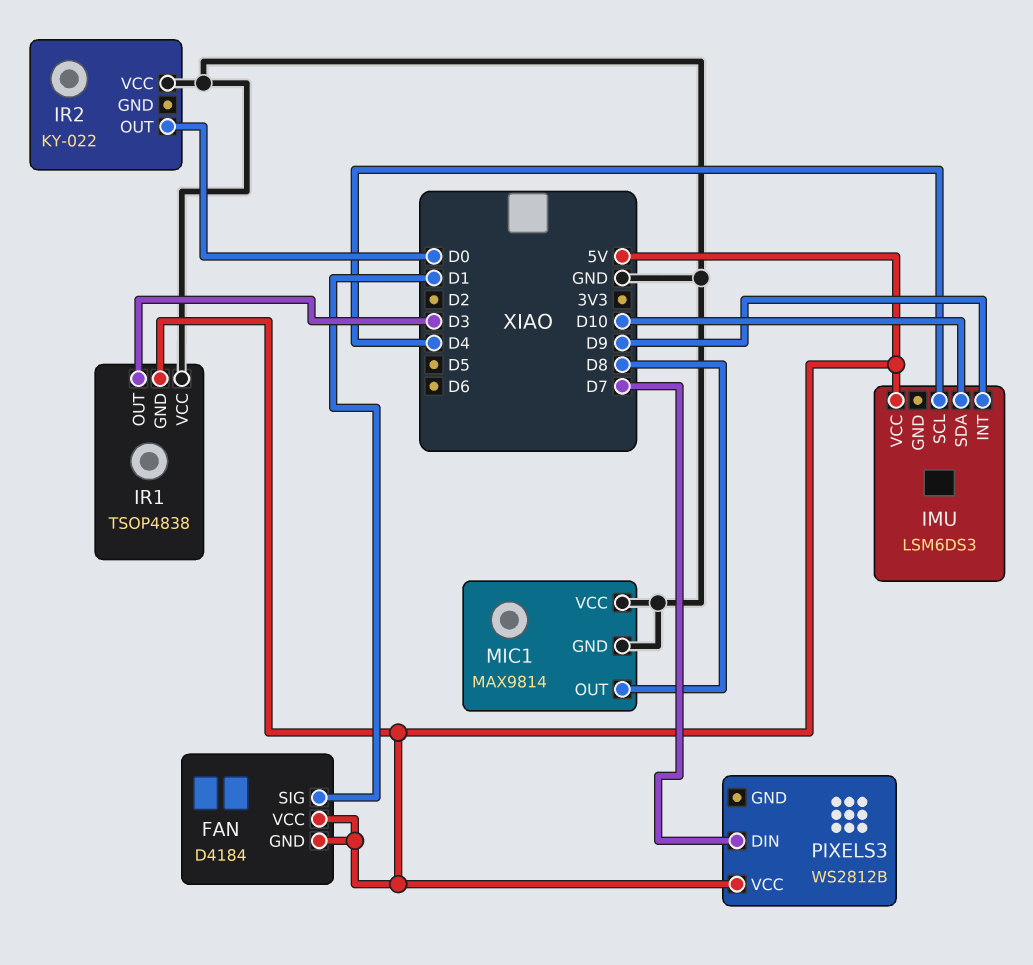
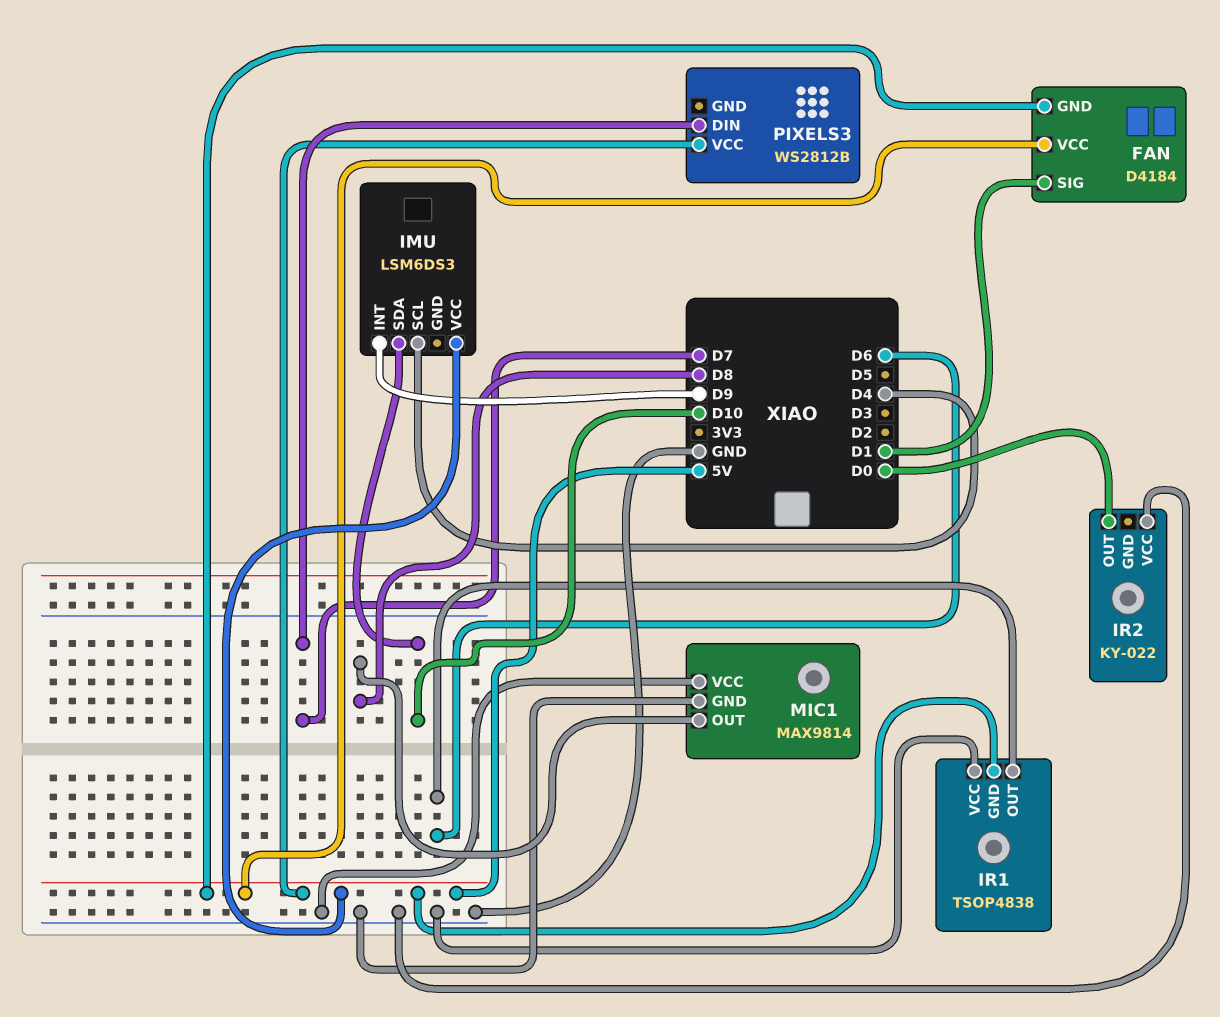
IR1 pin OUT: D3 -> D6

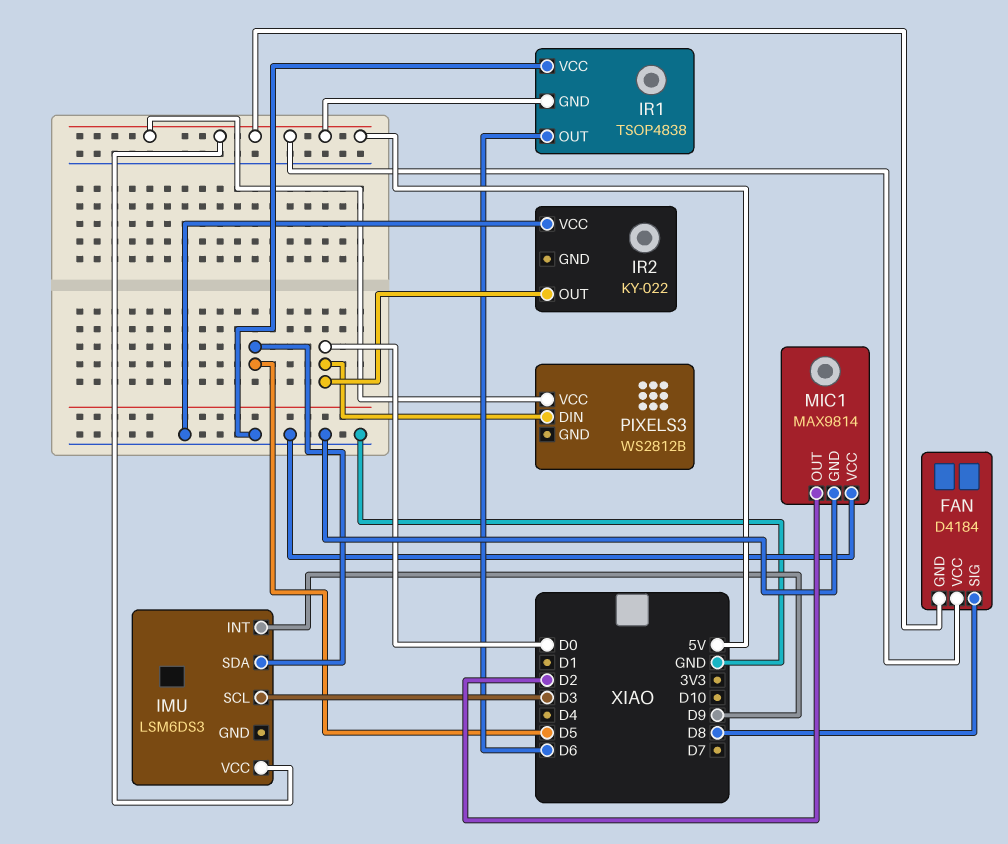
FAN pin SIG: D1 -> D8
IMU pin SCL: D4 -> D3
IMU pin SDA: D10 -> D5
MIC1 pin OUT: D8 -> D2
PIXELS3 pin DIN: D7 -> D0

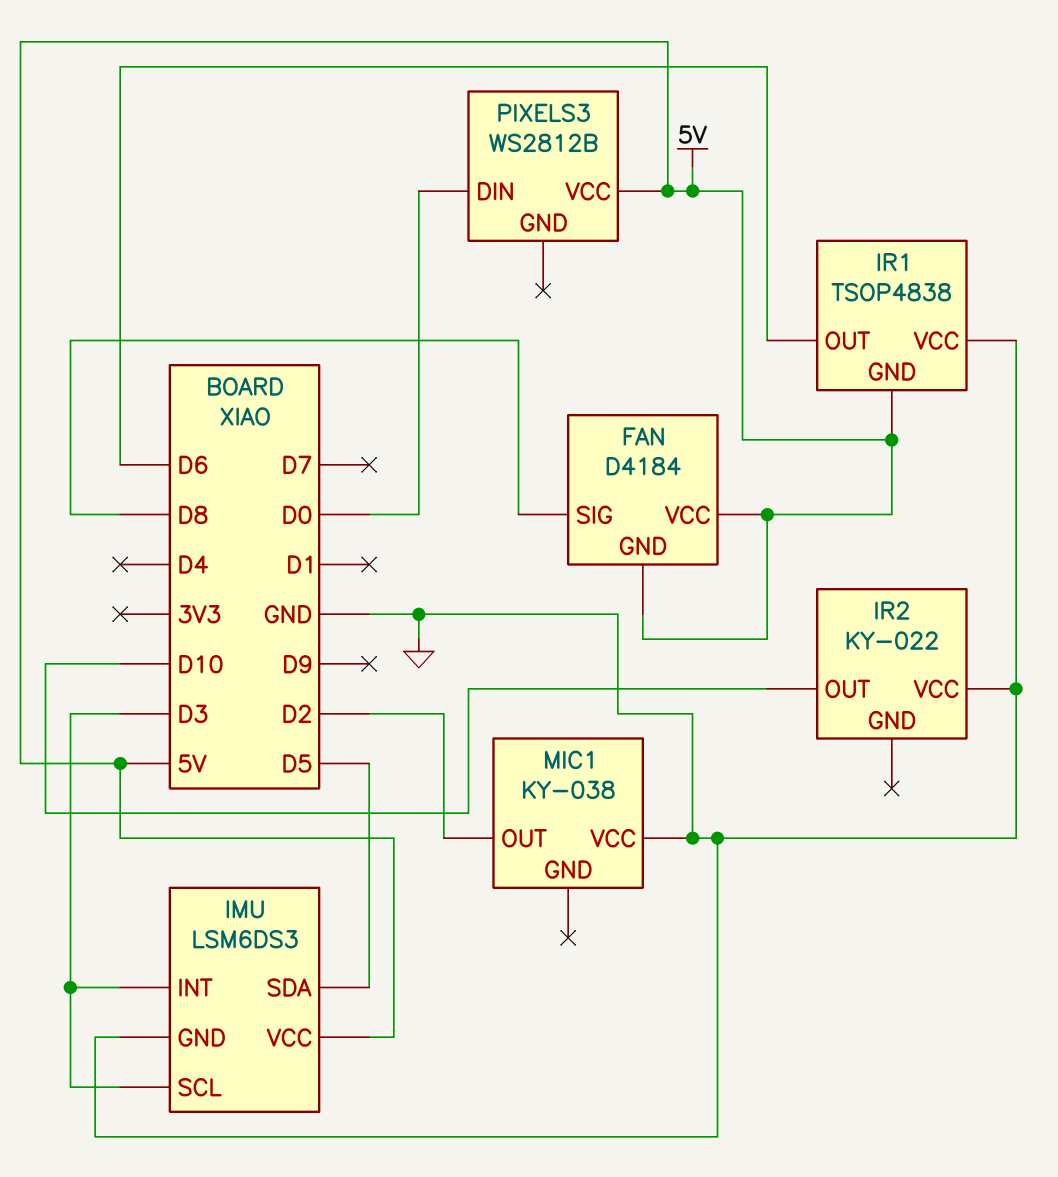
IMU pin GND: none -> GND
IMU pin INT: D9 -> D3
IR2 pin OUT: D0 -> D10
MIC1: MAX9814 -> KY-038
MIC1 pin GND: GND -> none

